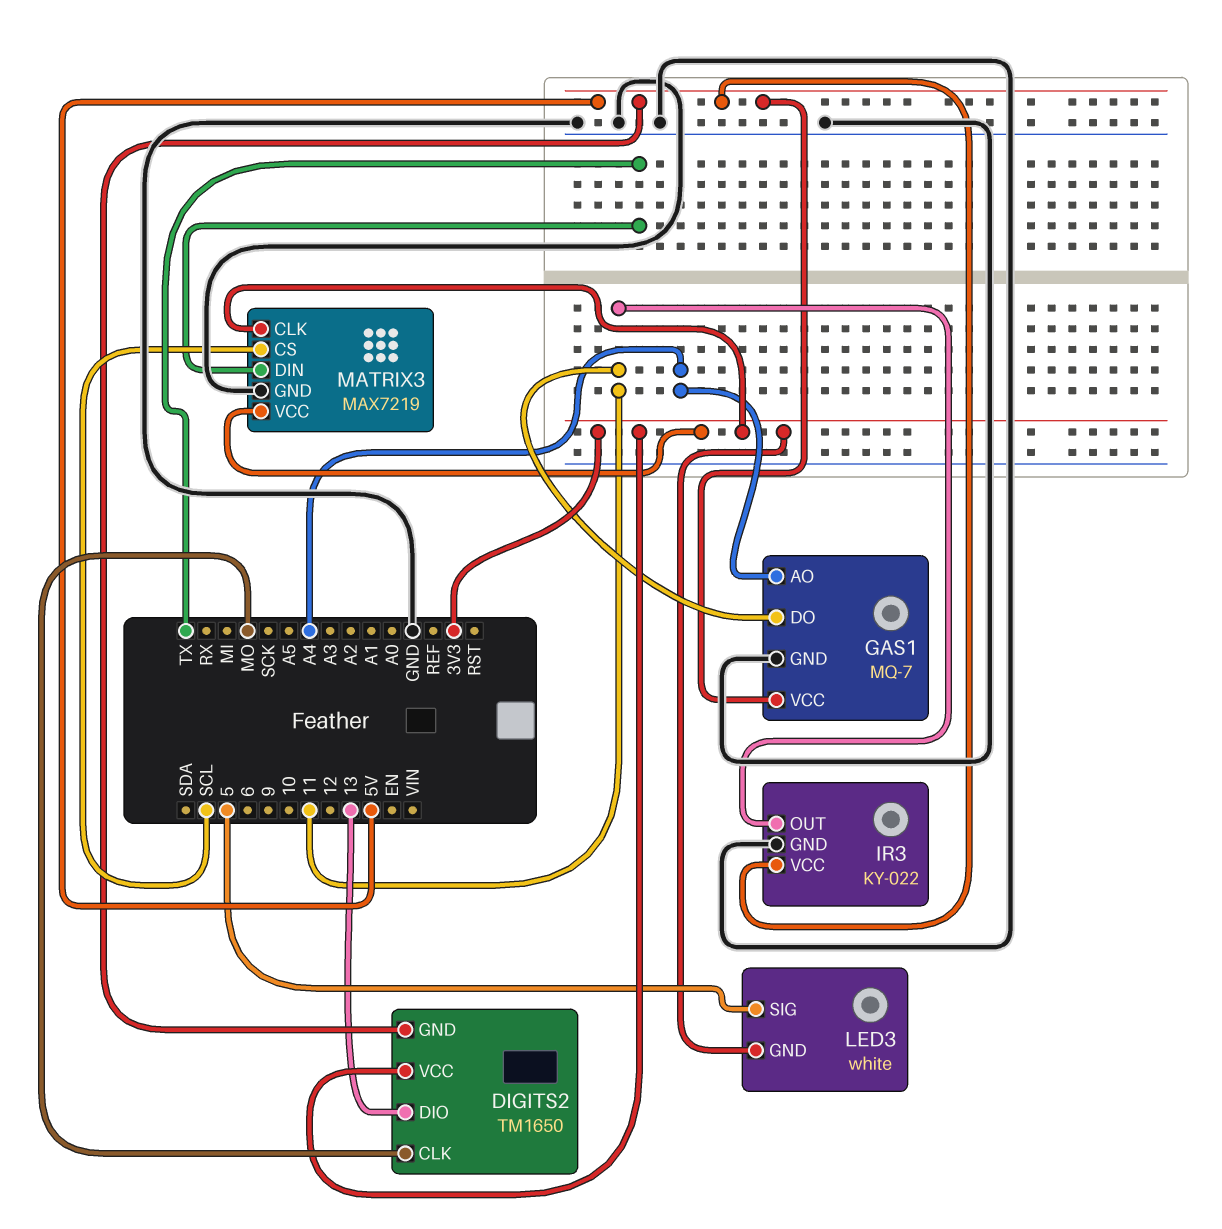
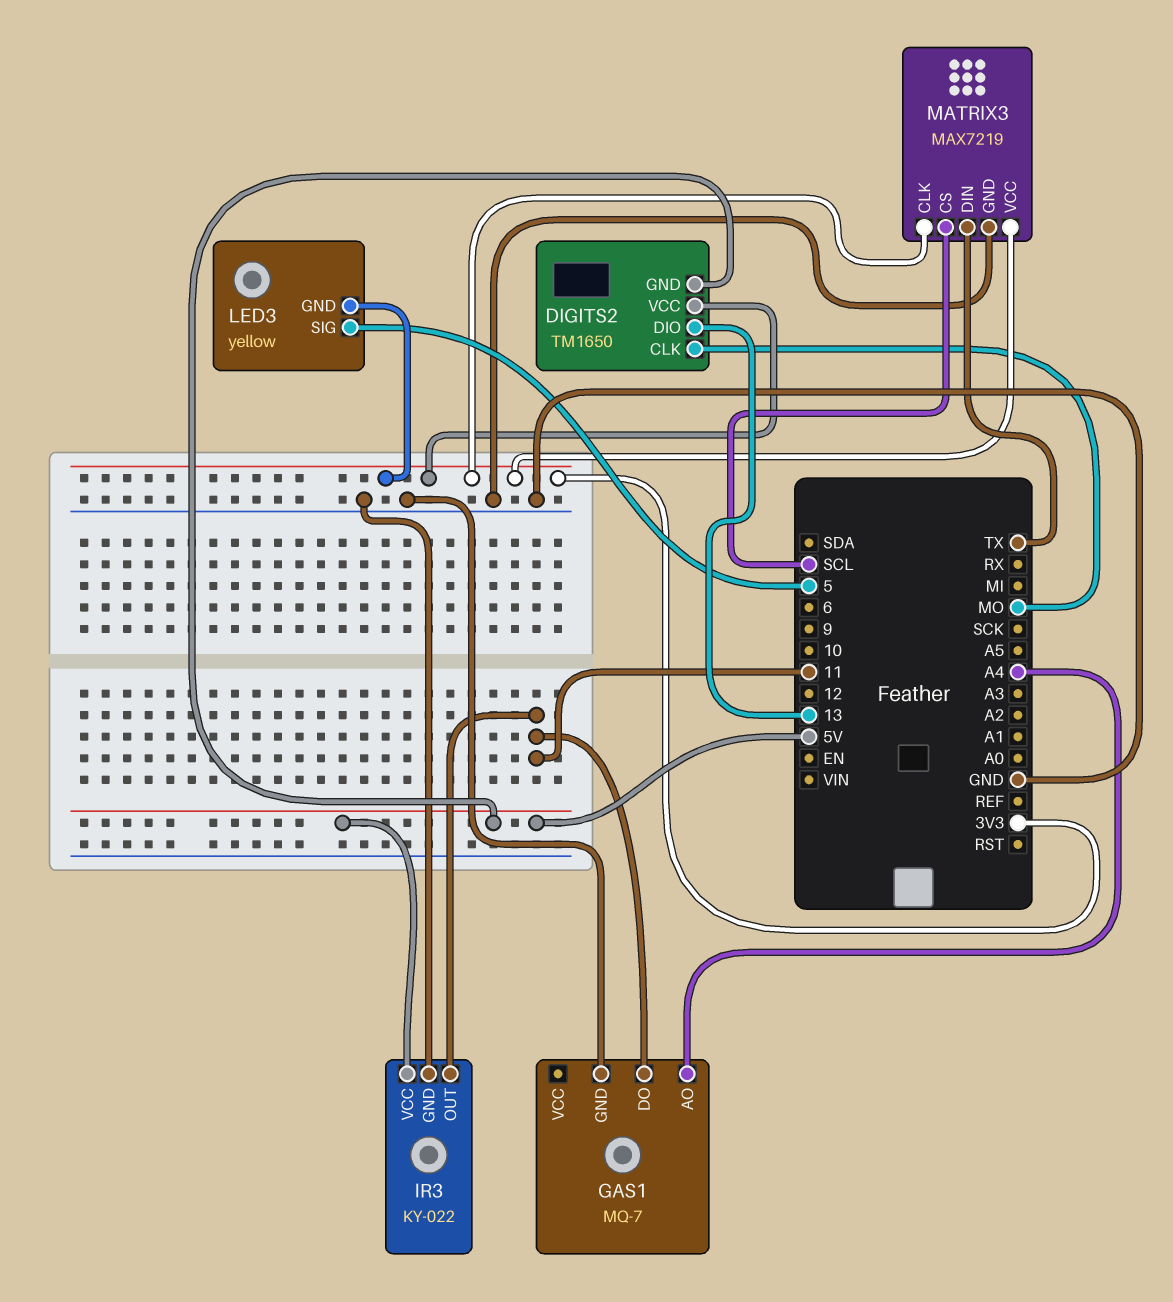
GAS1 pin VCC: 5V -> none
LED3: white -> yellow

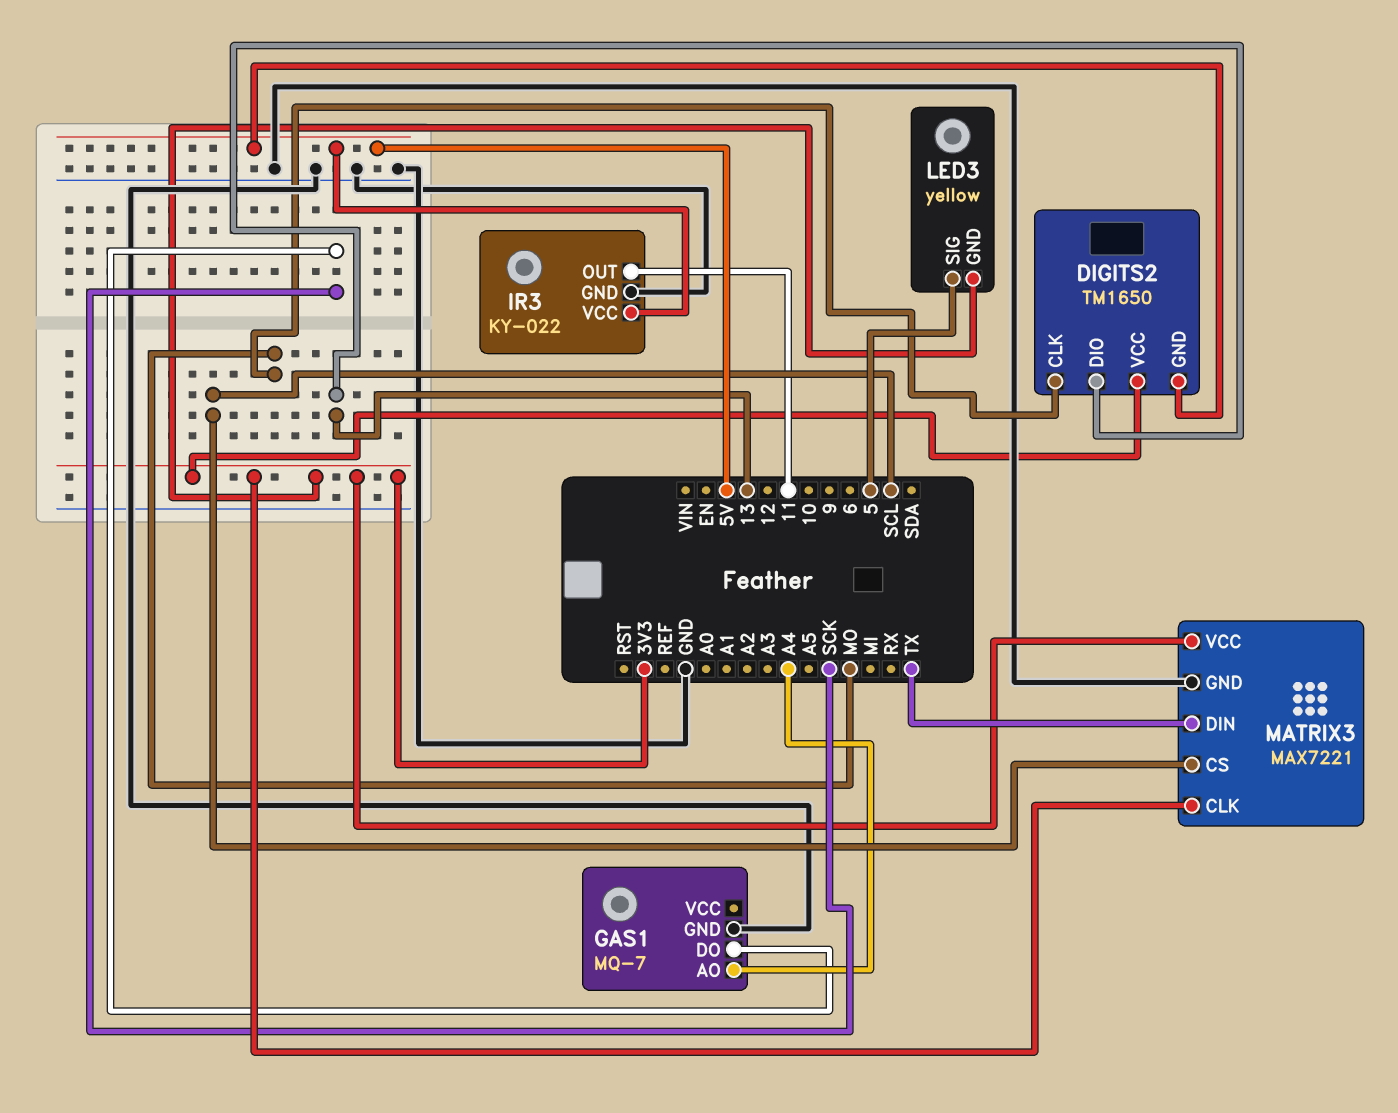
GAS1 pin DO: 11 -> SCK
MATRIX3: MAX7219 -> MAX7221

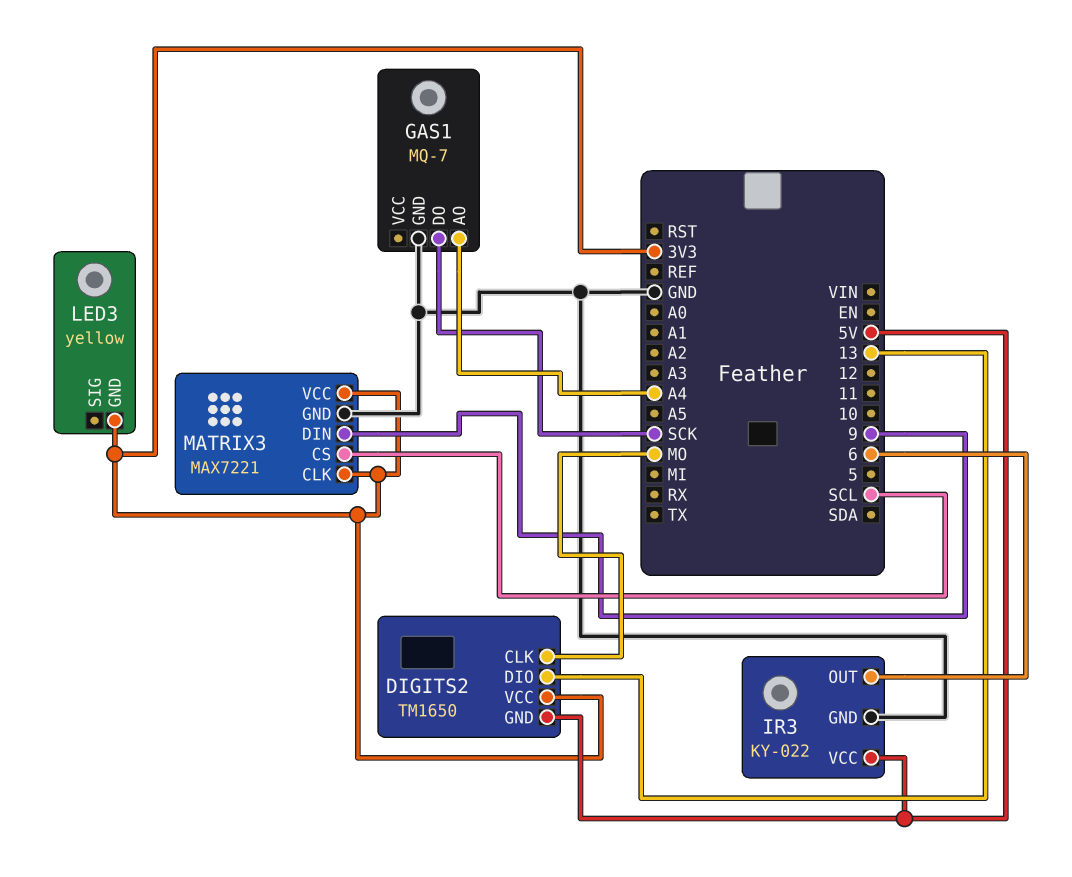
IR3 pin OUT: 11 -> 6
LED3 pin SIG: 5 -> none
MATRIX3 pin DIN: TX -> 9

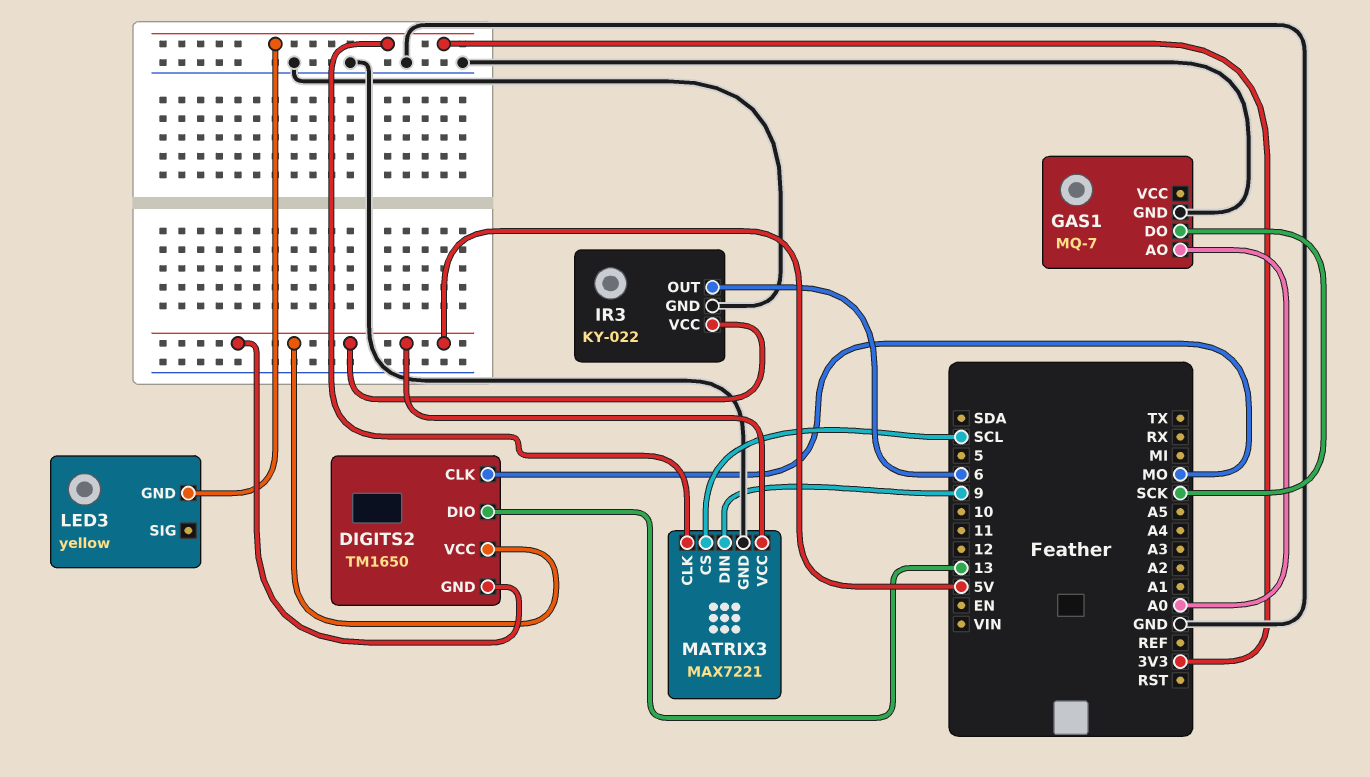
DIGITS2 pin VCC: 3V3 -> 5V
GAS1 pin AO: A4 -> A0
MATRIX3 pin VCC: 3V3 -> 5V

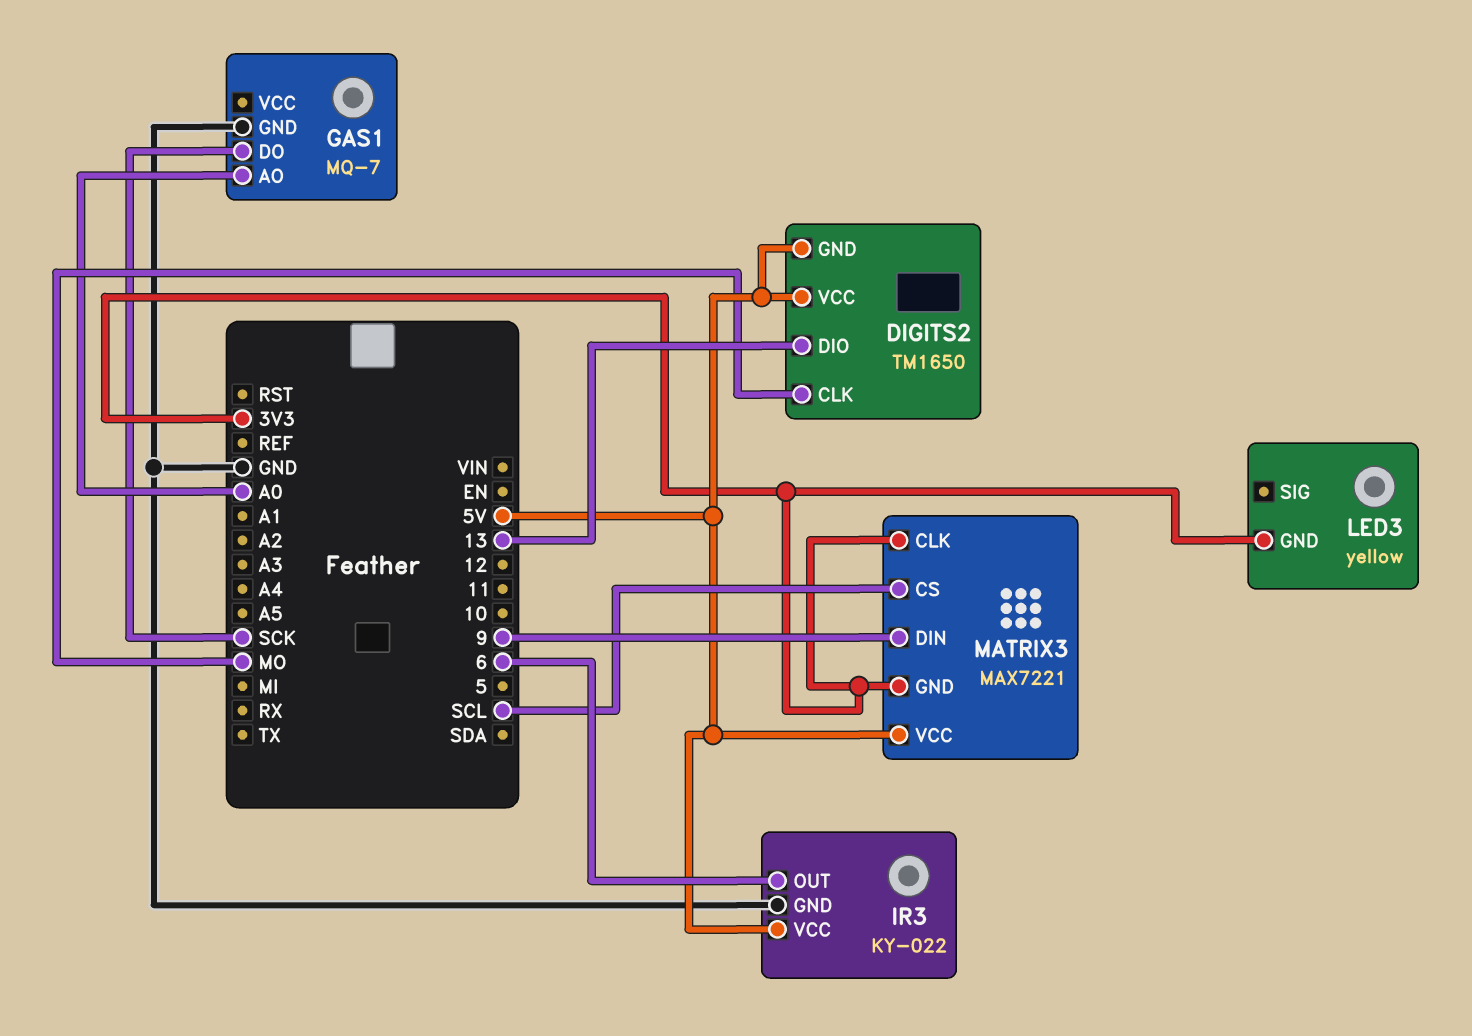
MATRIX3 pin GND: GND -> 3V3

